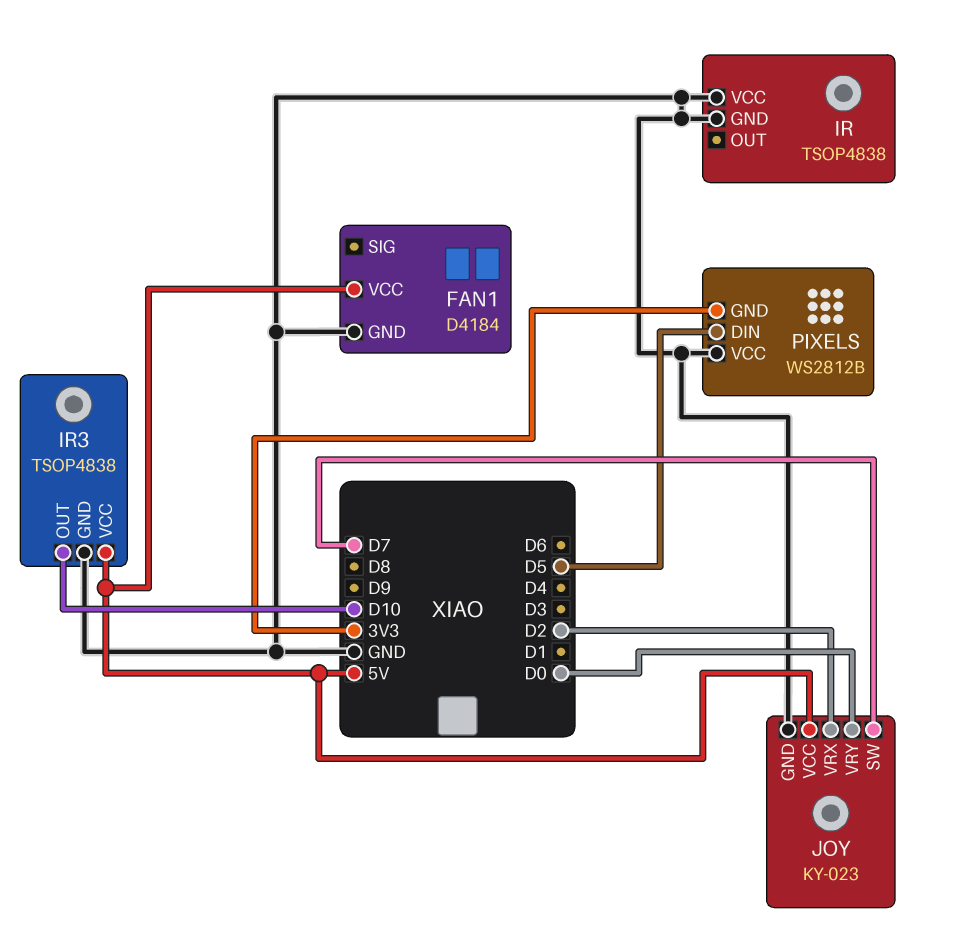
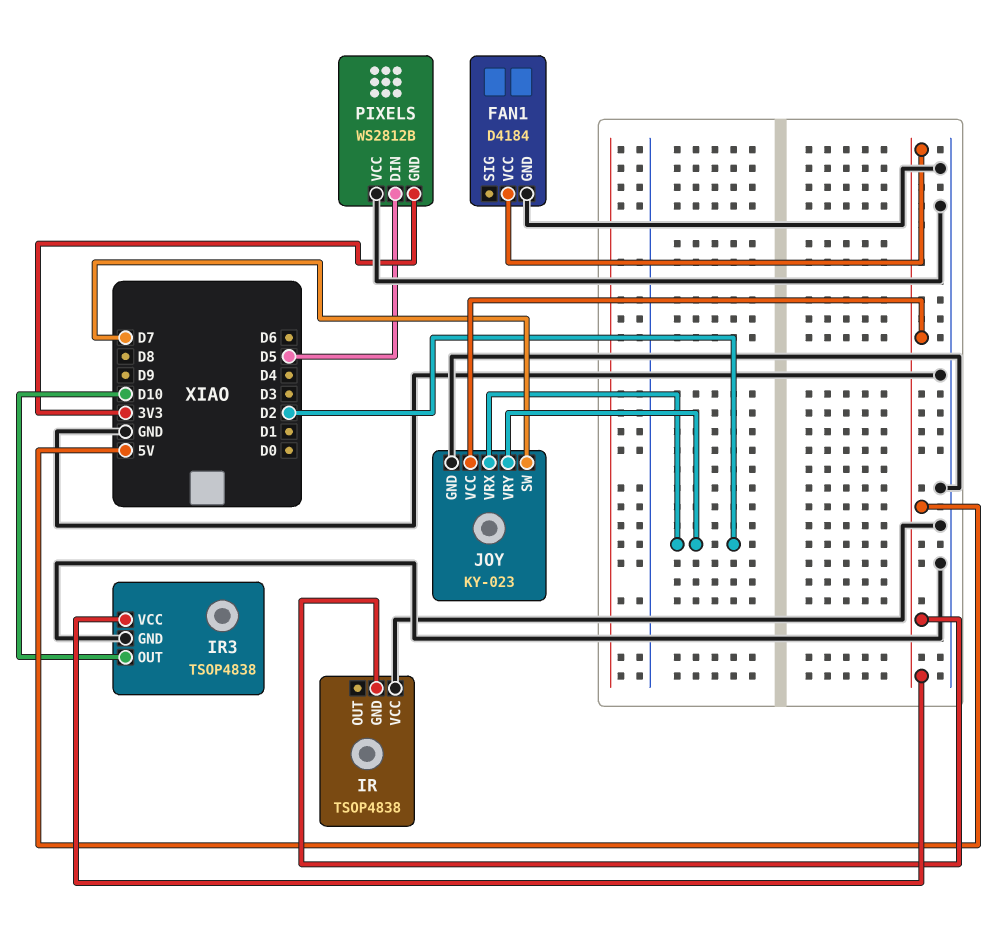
IR pin GND: GND -> 5V
JOY pin VRY: D0 -> D2

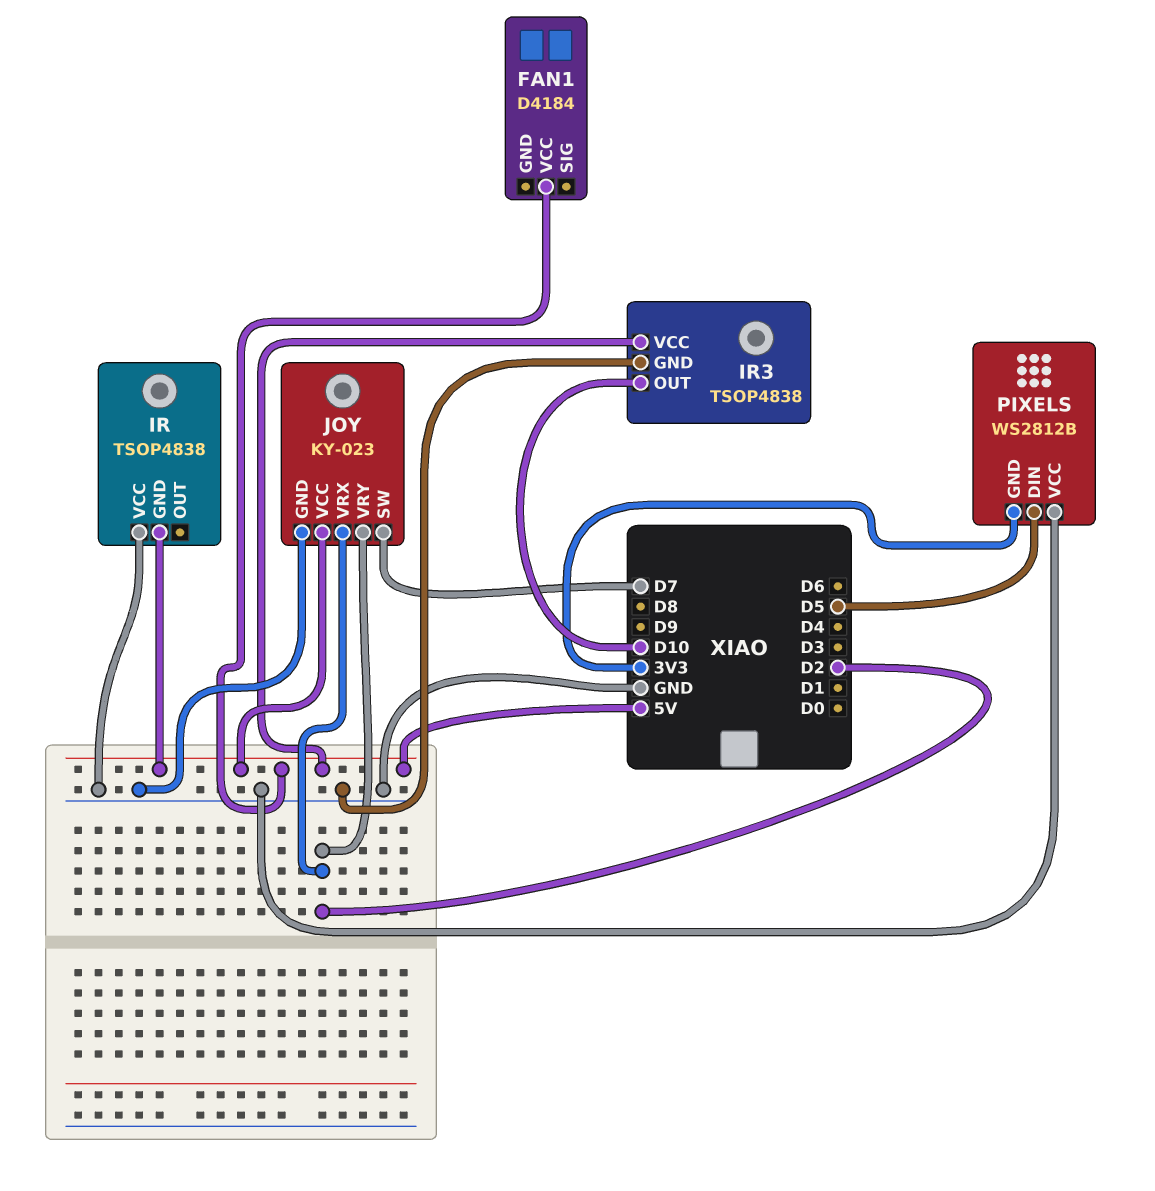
FAN1 pin GND: GND -> none

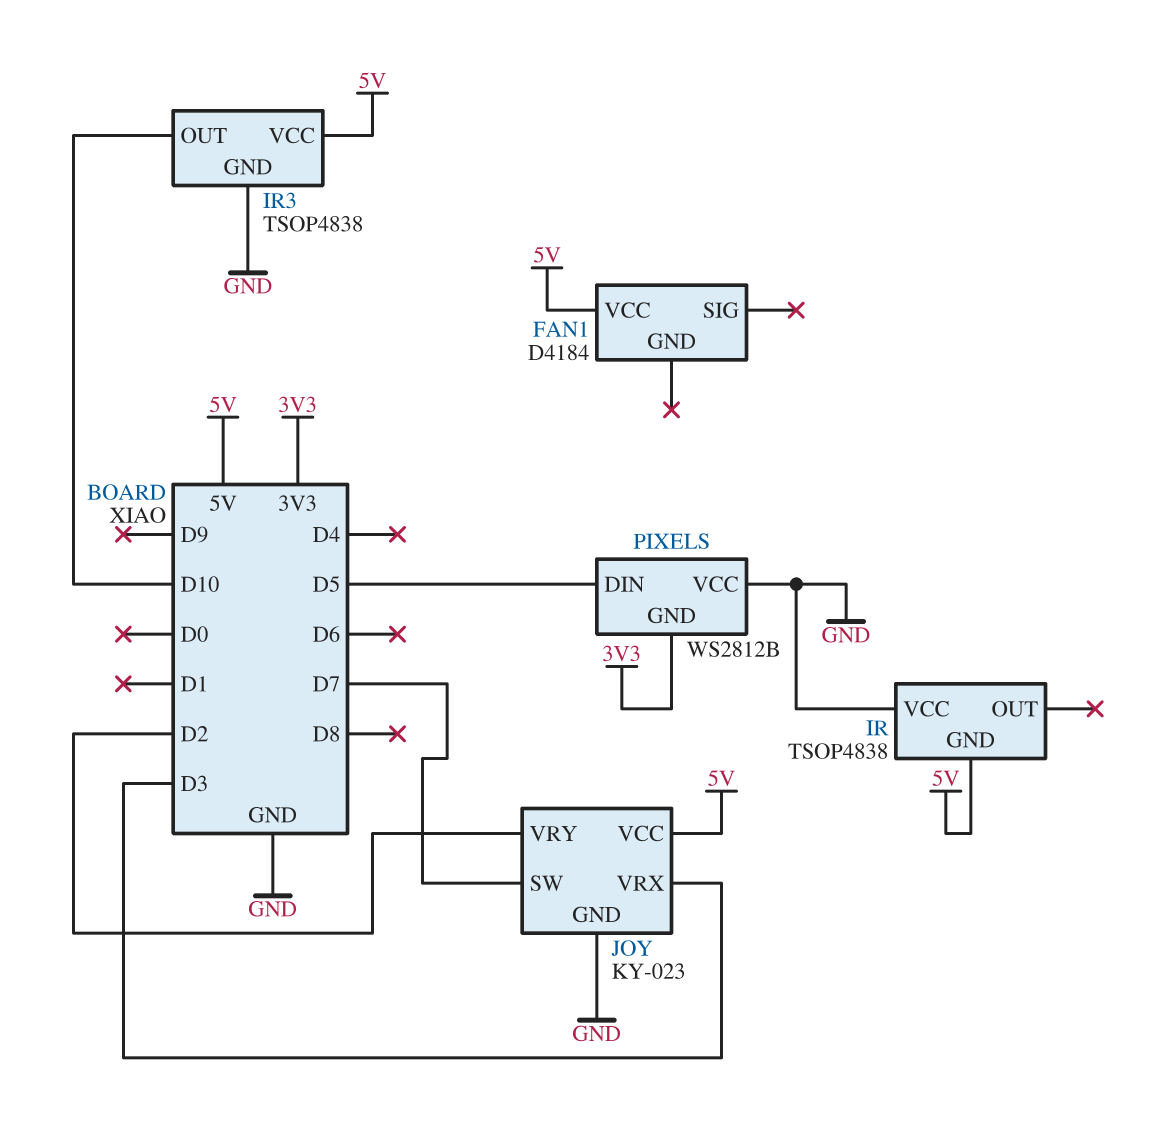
JOY pin VRX: D2 -> D3

